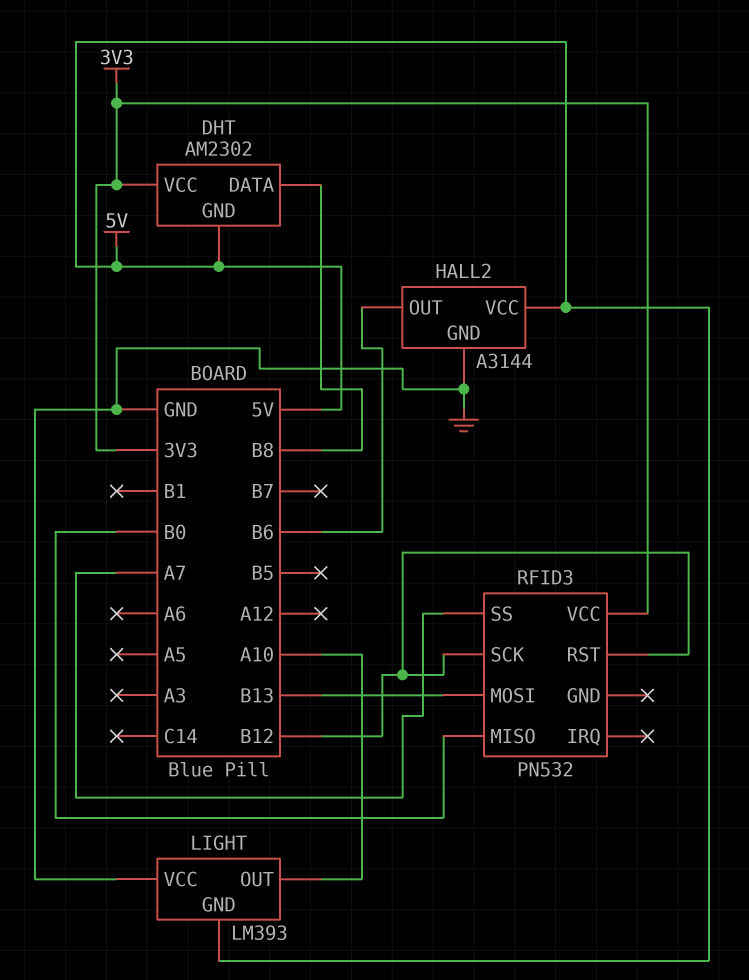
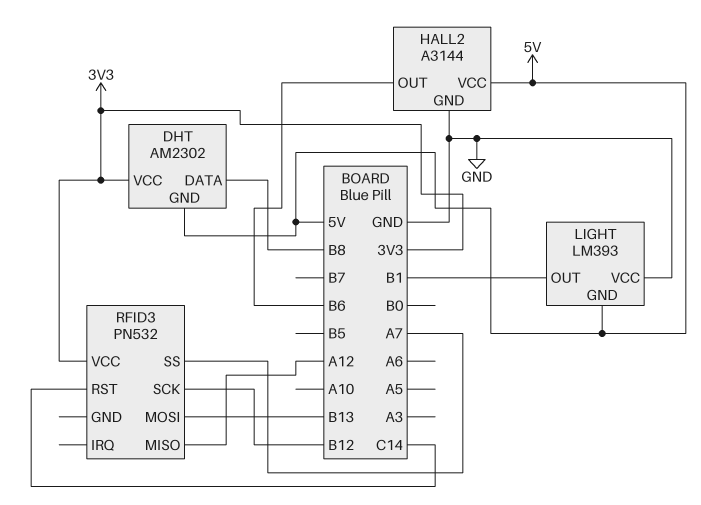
LIGHT pin OUT: A10 -> B1
RFID3 pin MISO: B0 -> A12
RFID3 pin RST: B12 -> C14

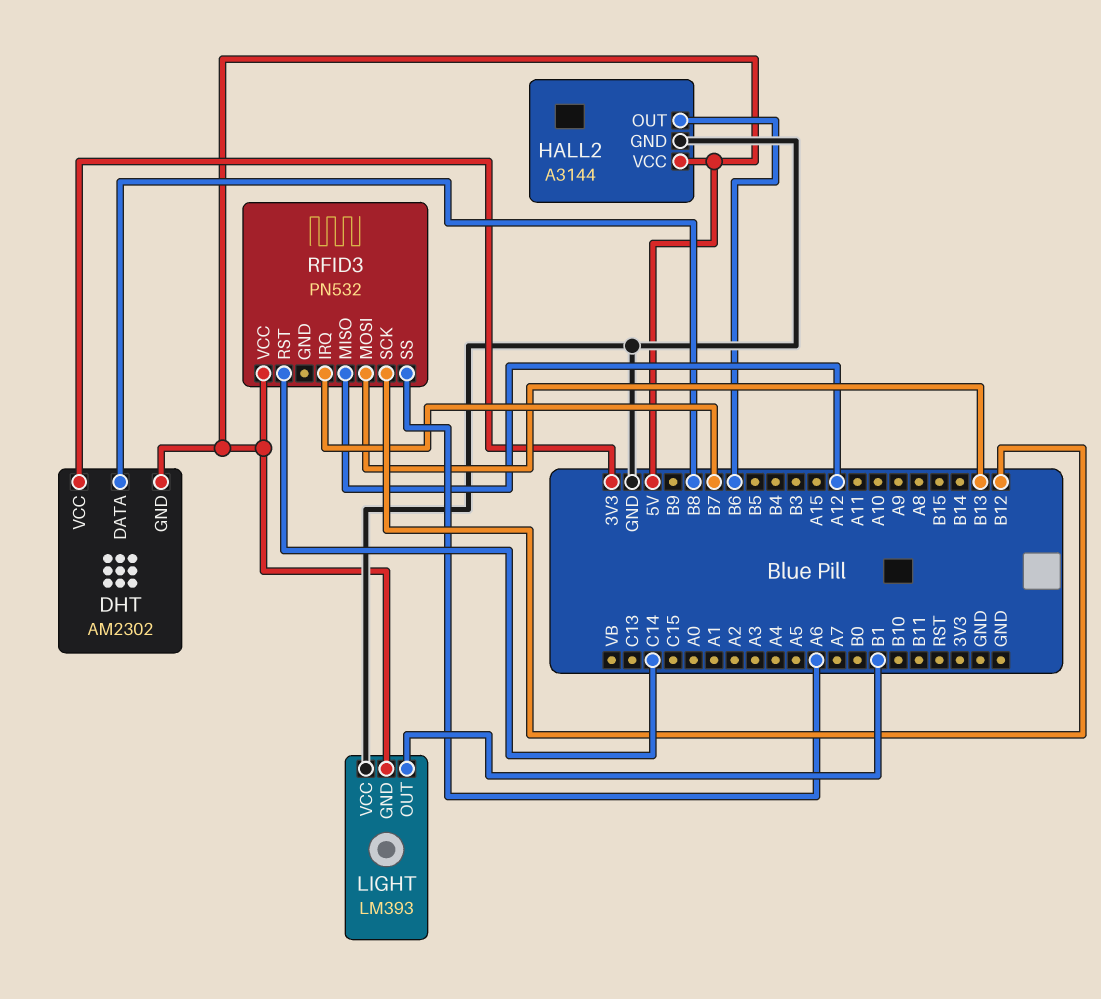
RFID3 pin IRQ: none -> B7
RFID3 pin SS: A7 -> A6
RFID3 pin VCC: 3V3 -> 5V

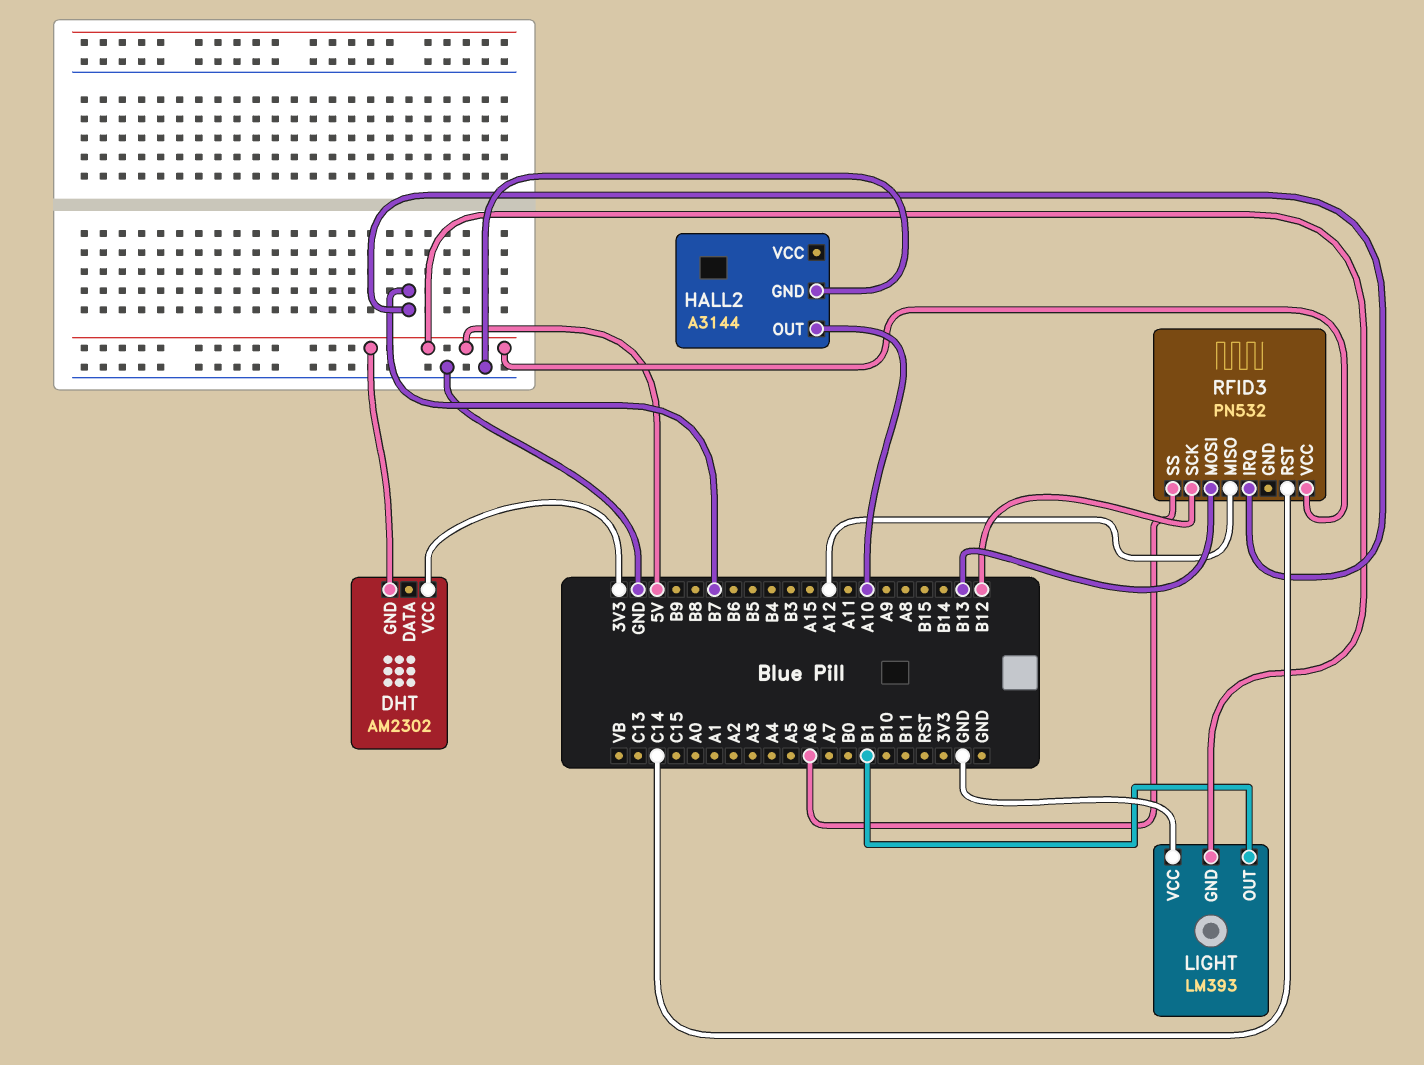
DHT pin DATA: B8 -> none
HALL2 pin OUT: B6 -> A10
HALL2 pin VCC: 5V -> none

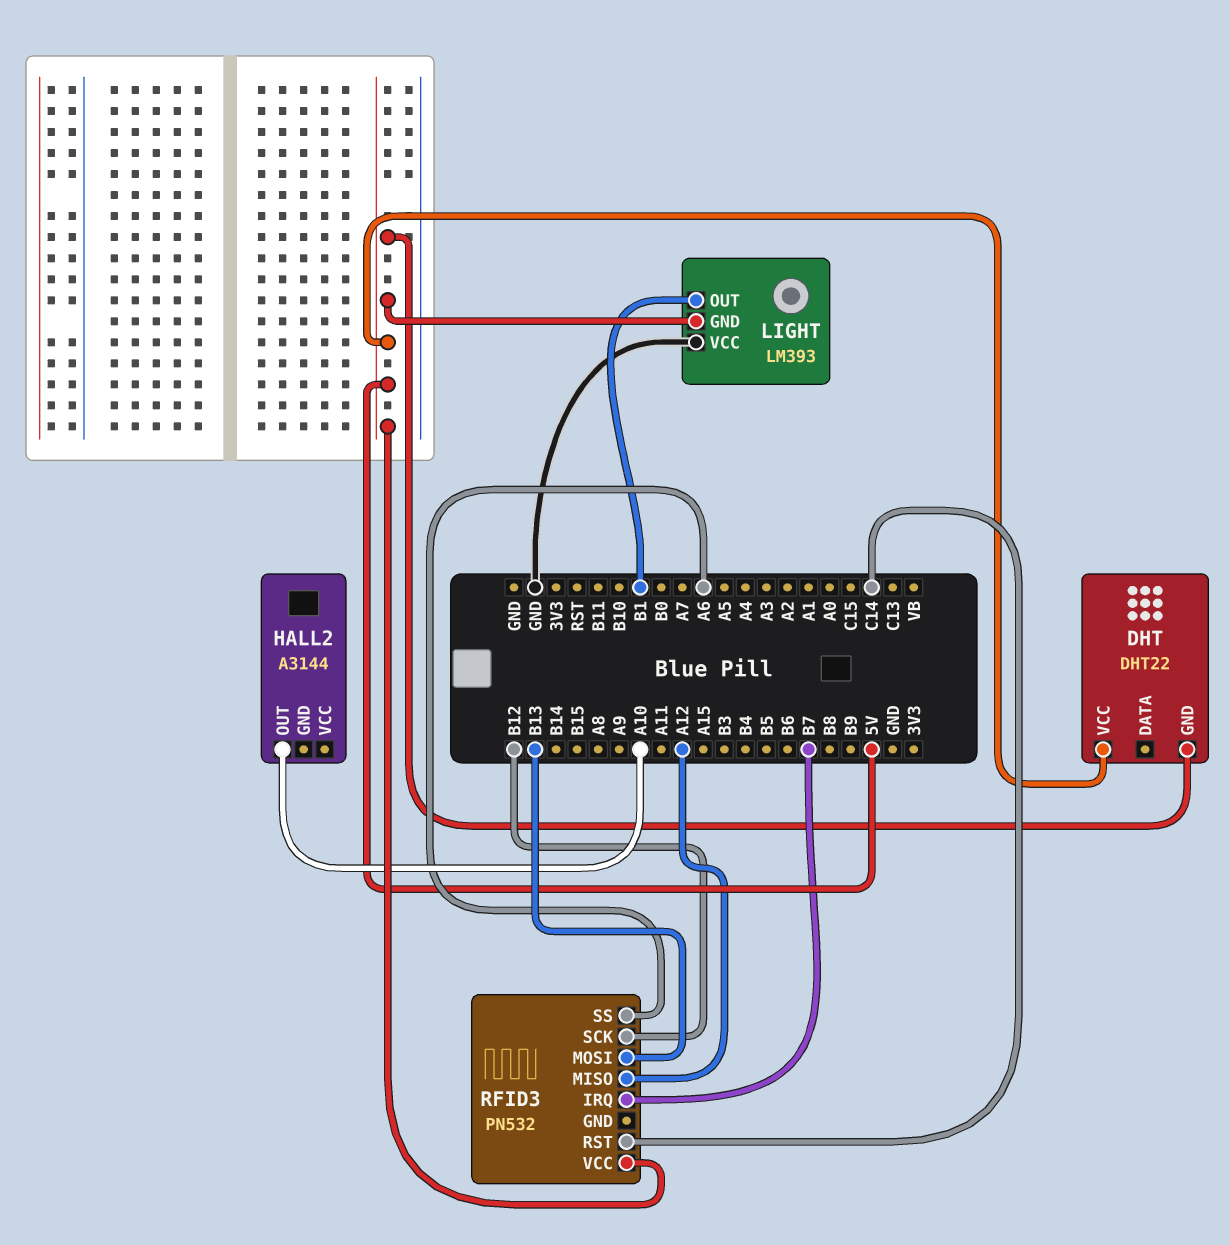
DHT: AM2302 -> DHT22
DHT pin VCC: 3V3 -> 5V
HALL2 pin GND: GND -> none

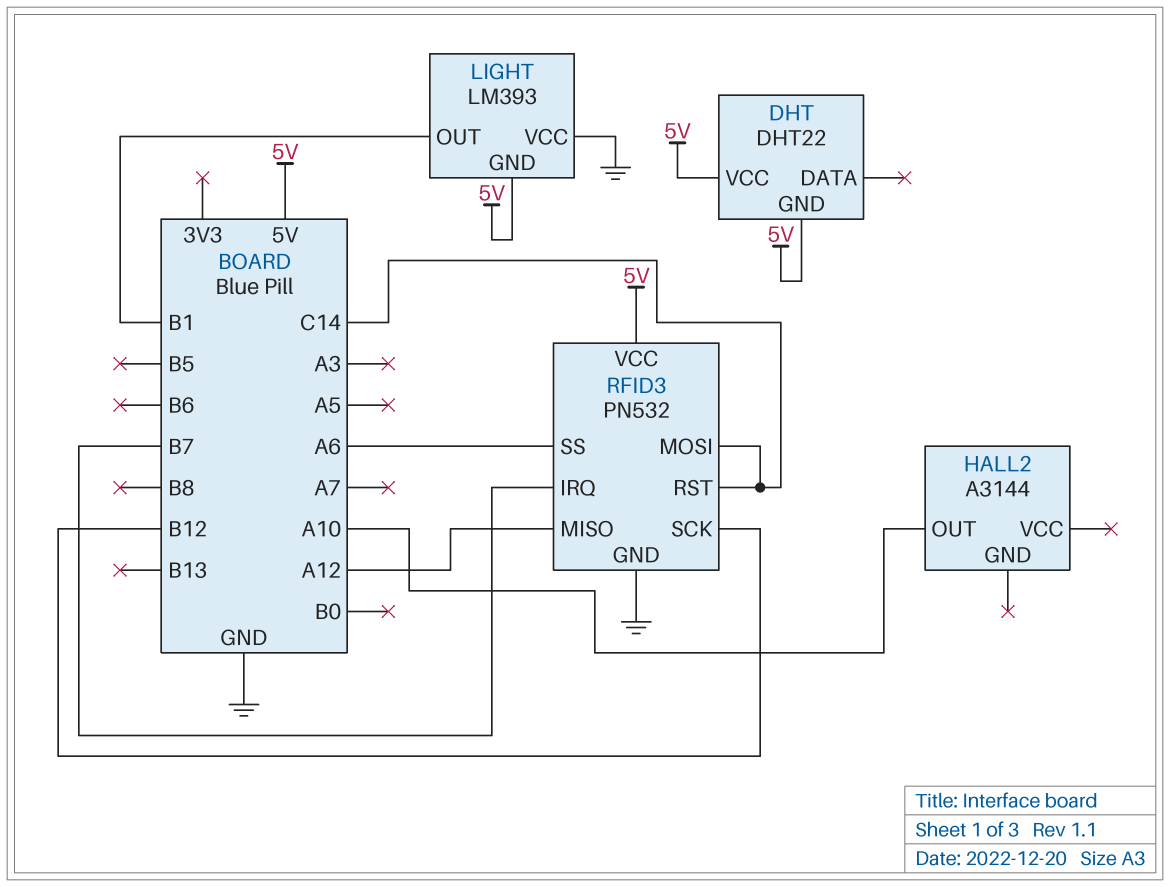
RFID3 pin GND: none -> GND
RFID3 pin MOSI: B13 -> C14

